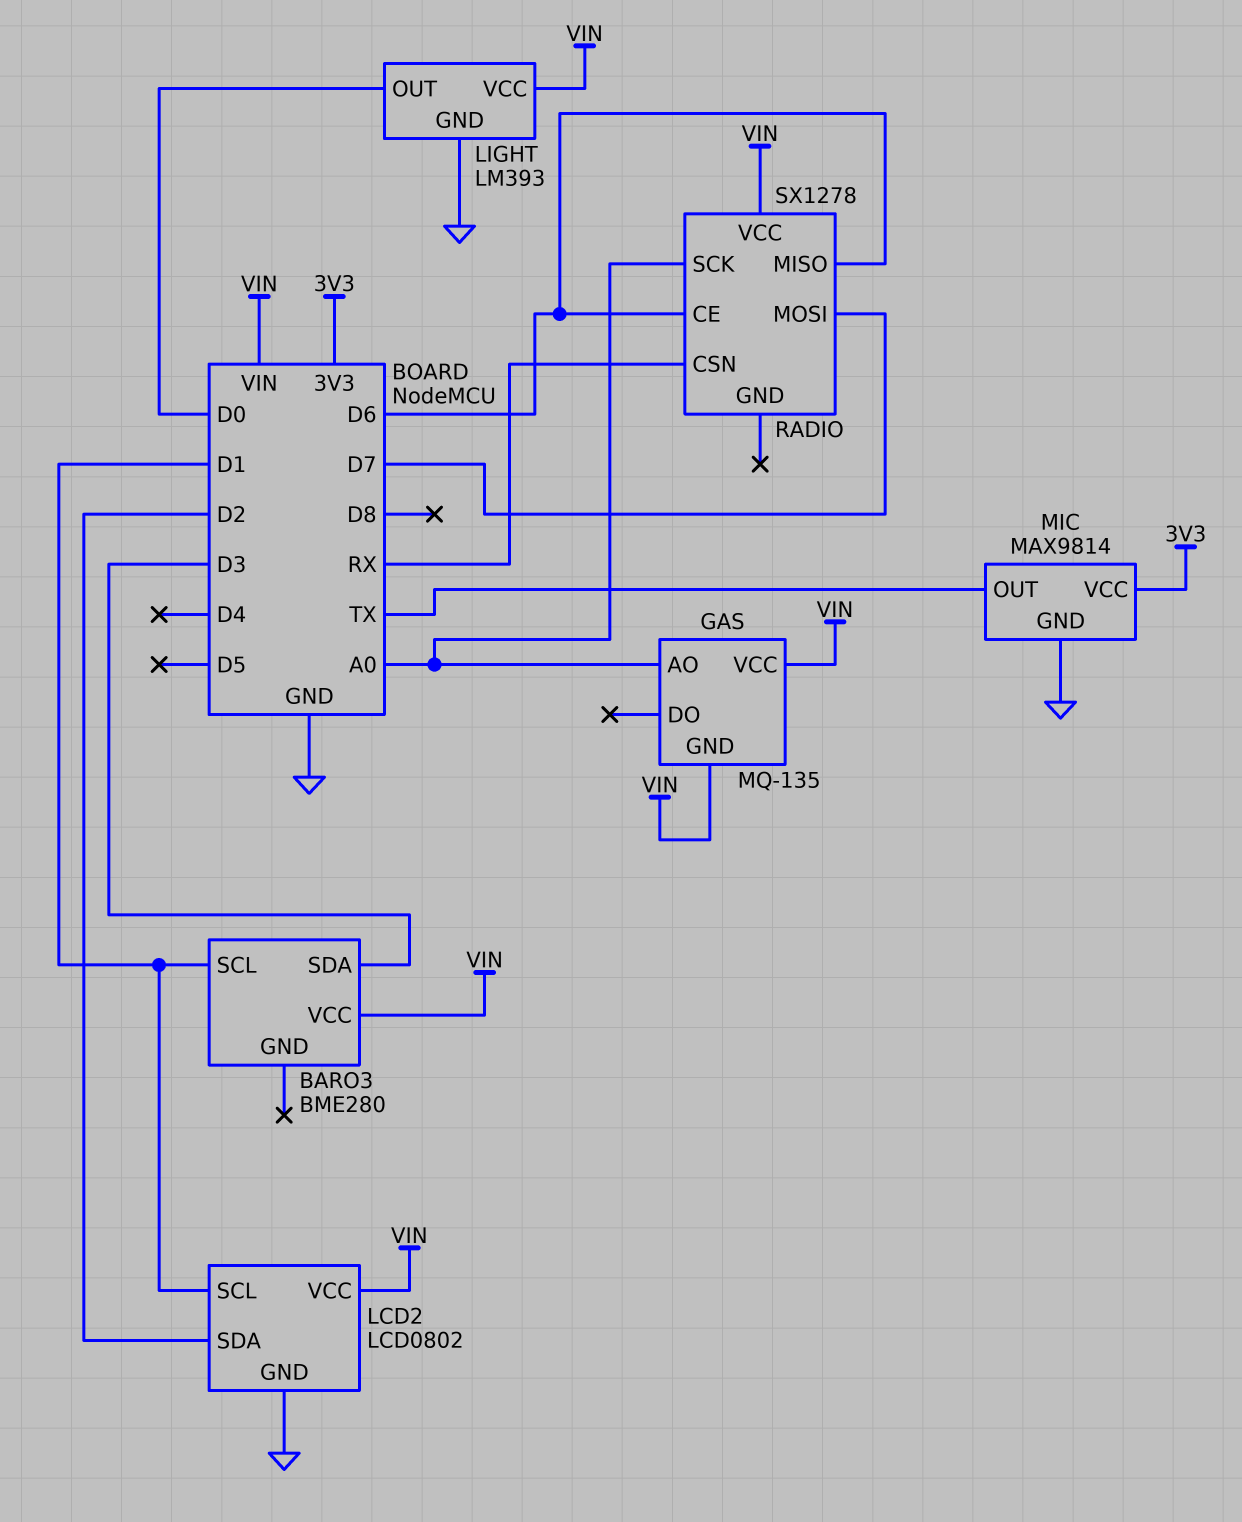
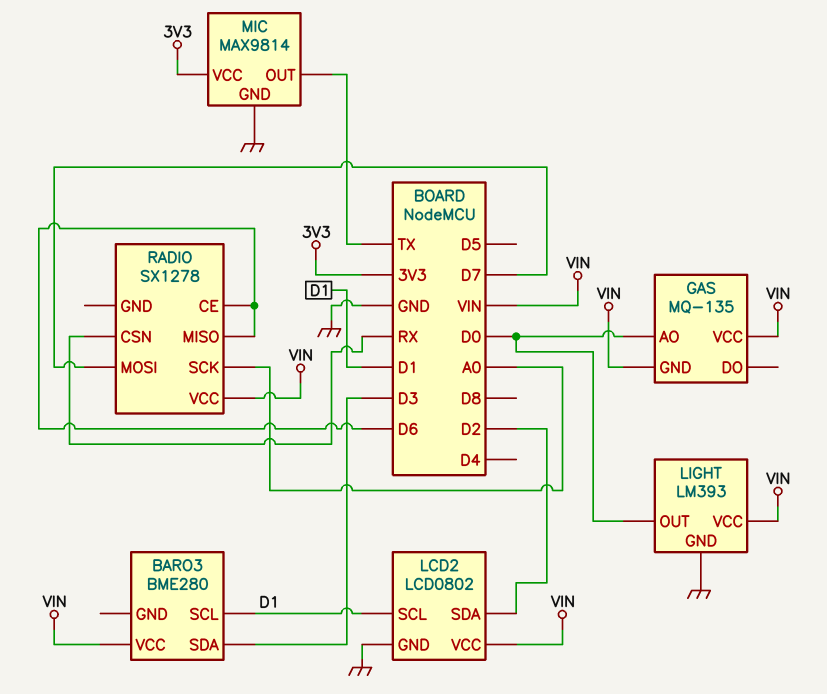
GAS pin AO: A0 -> D0

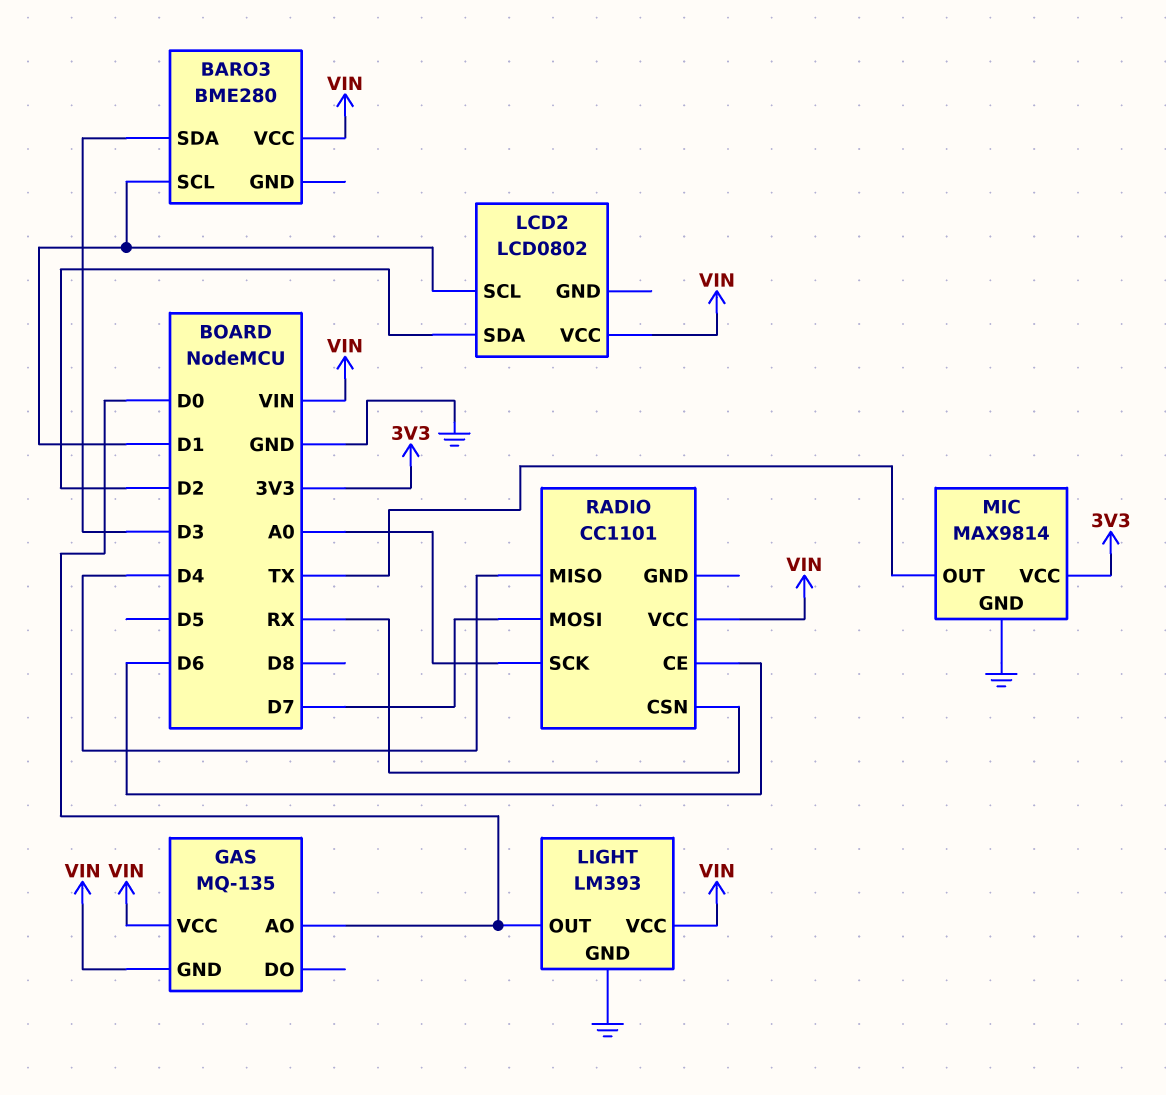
LCD2 pin GND: GND -> none
RADIO: SX1278 -> CC1101
RADIO pin MISO: D6 -> D4

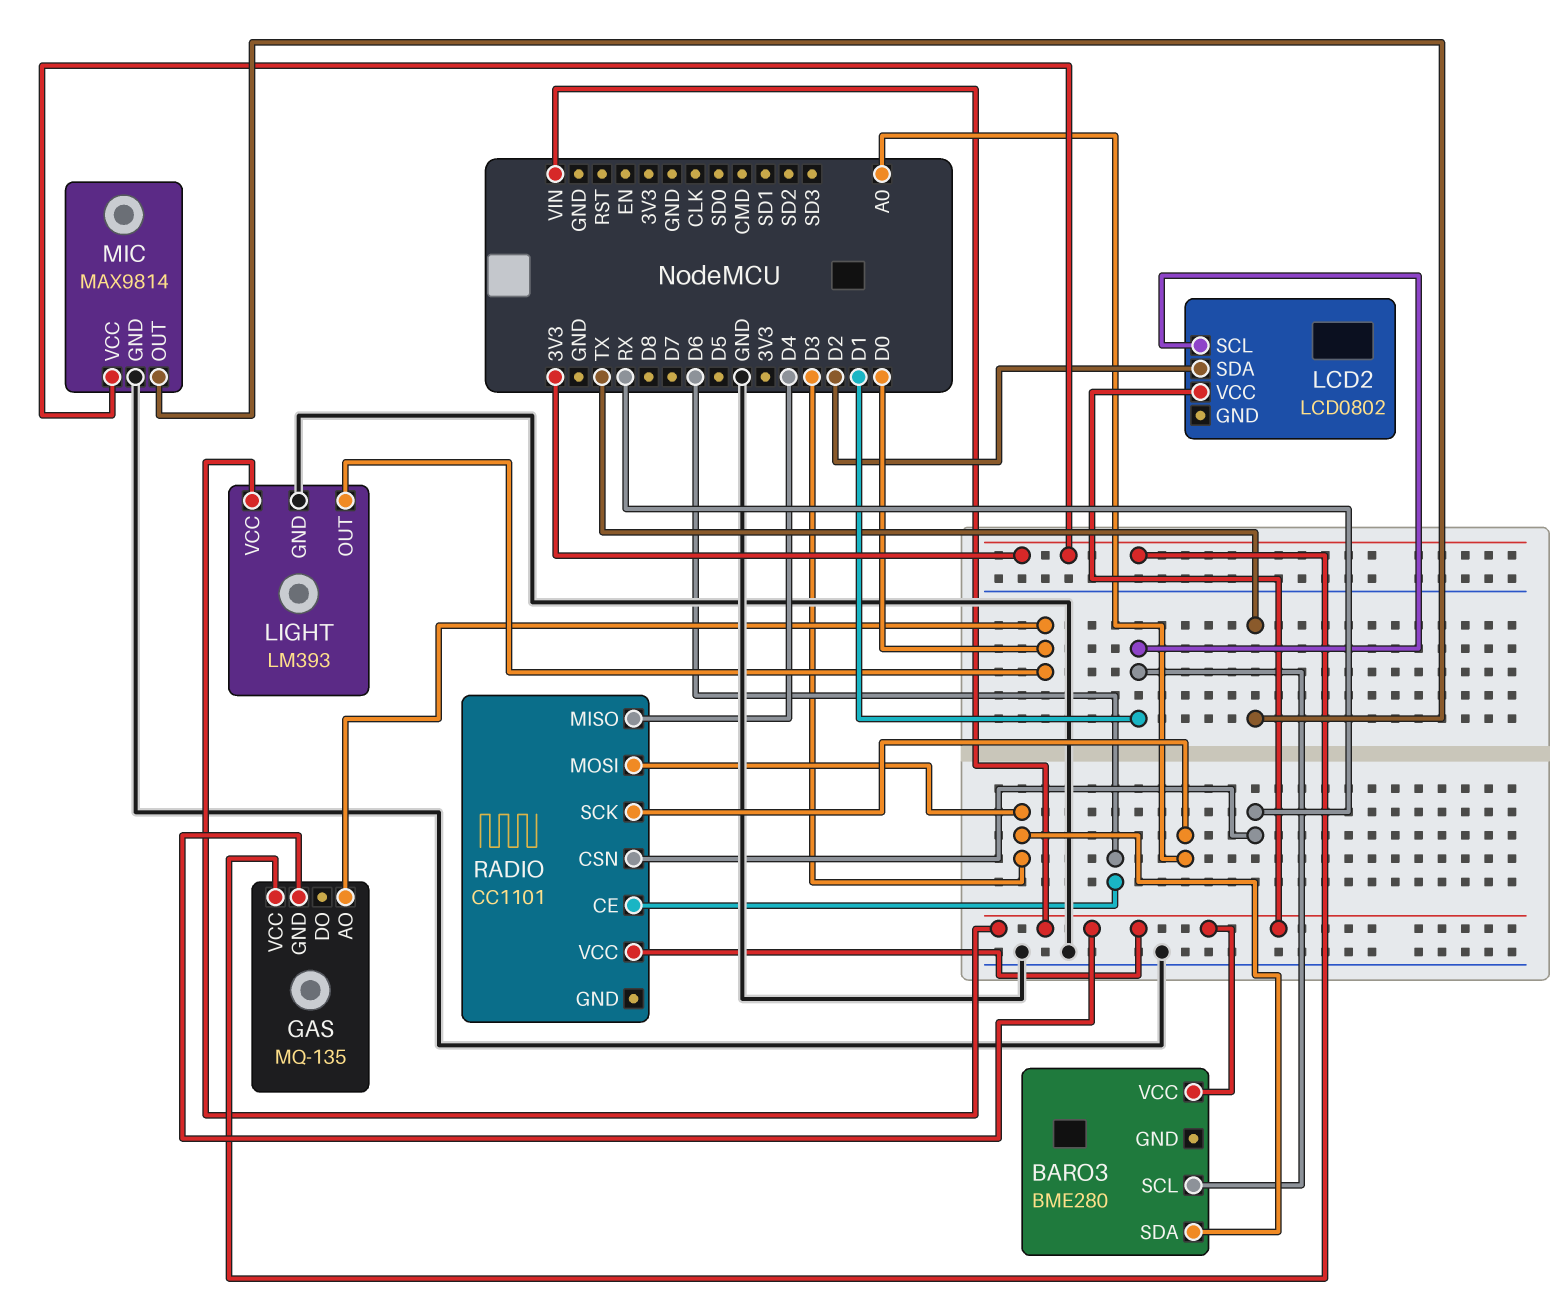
GAS pin VCC: VIN -> 3V3
RADIO pin MOSI: D7 -> D3

